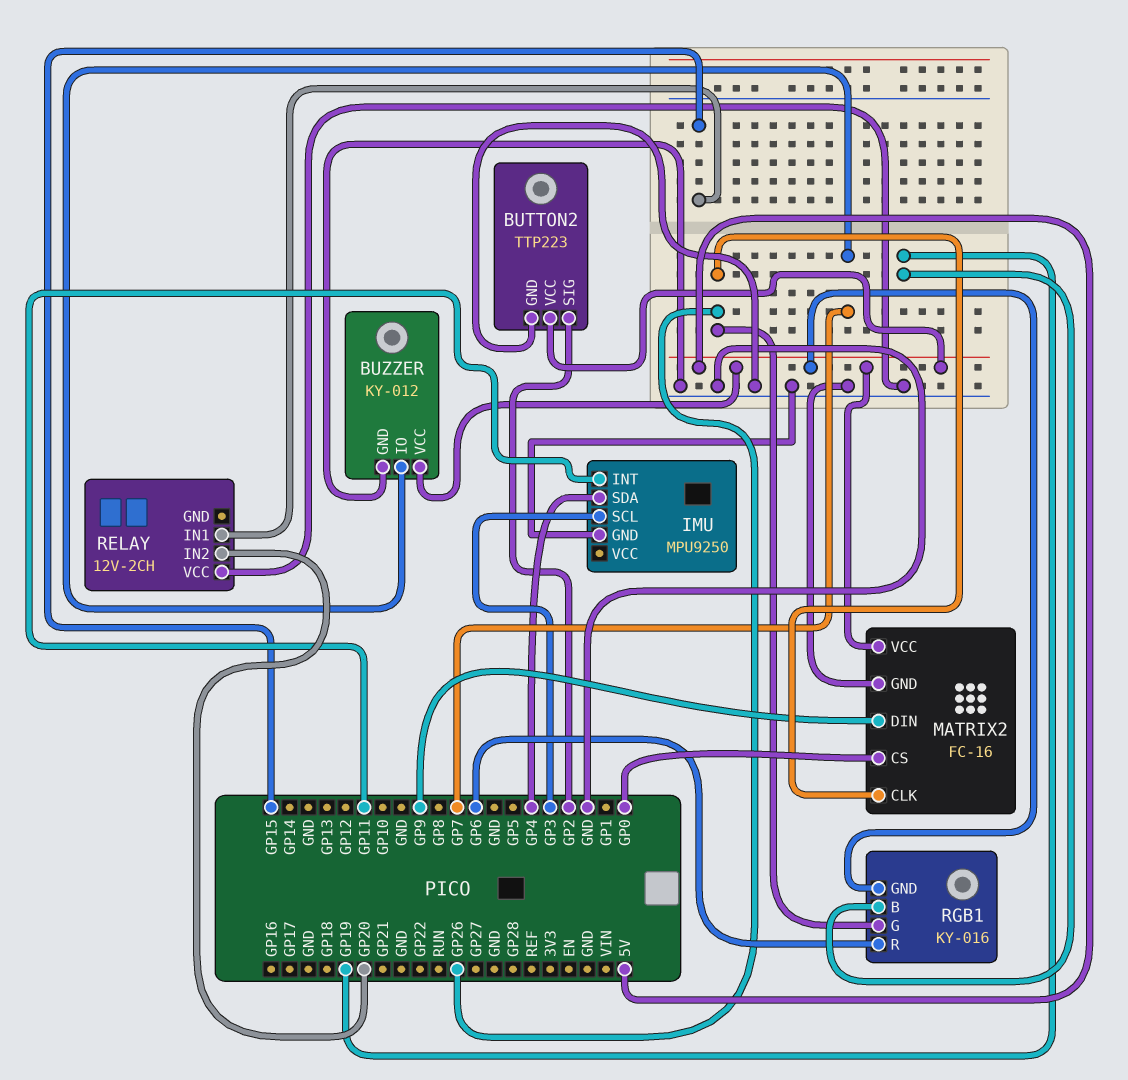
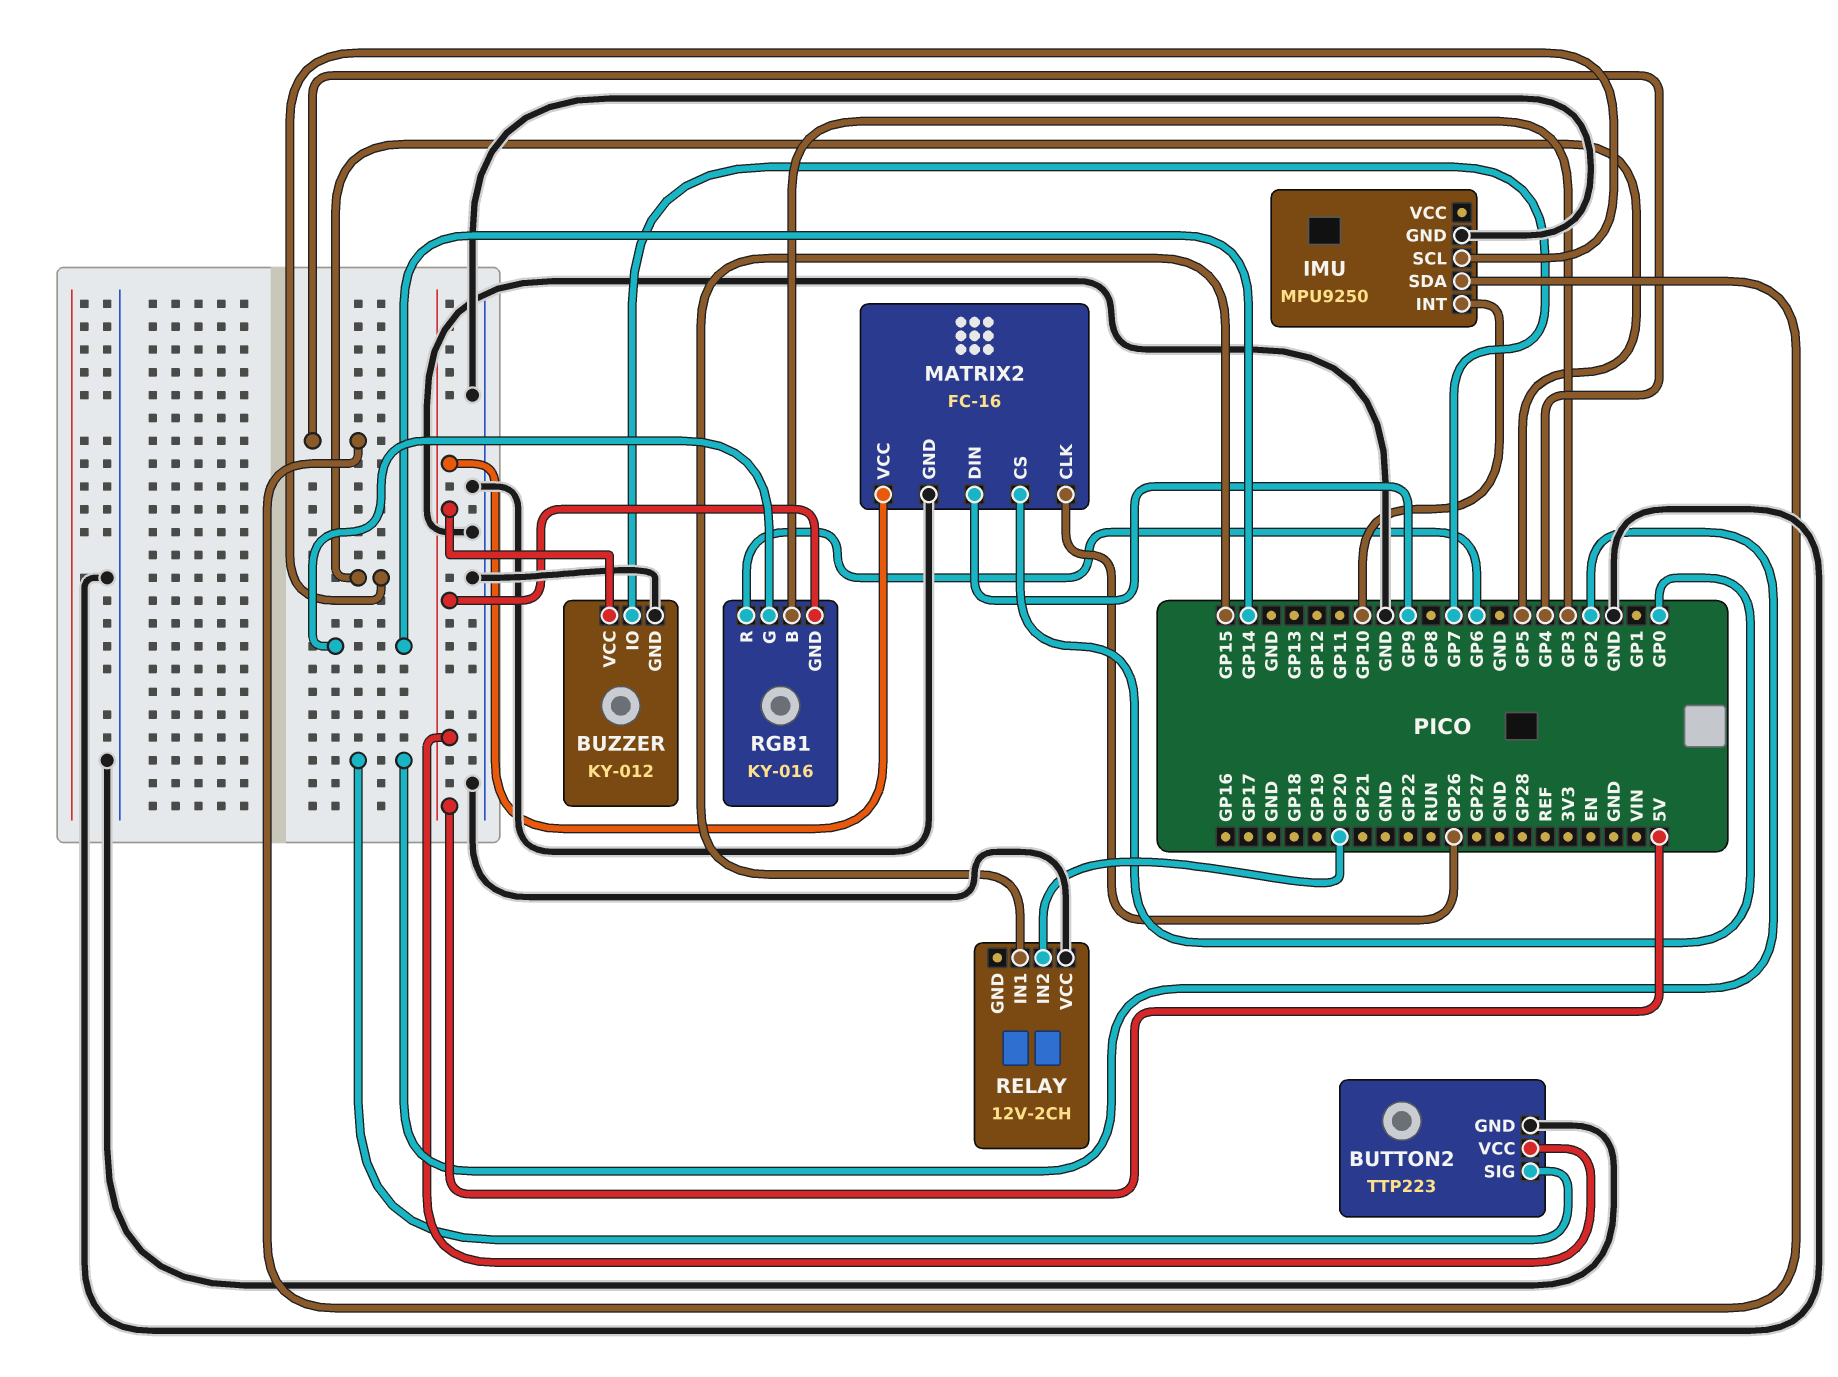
IMU pin INT: GP11 -> GP10
IMU pin SCL: GP3 -> GP5
RGB1 pin B: GP19 -> GP3
RGB1 pin G: GP26 -> GP14

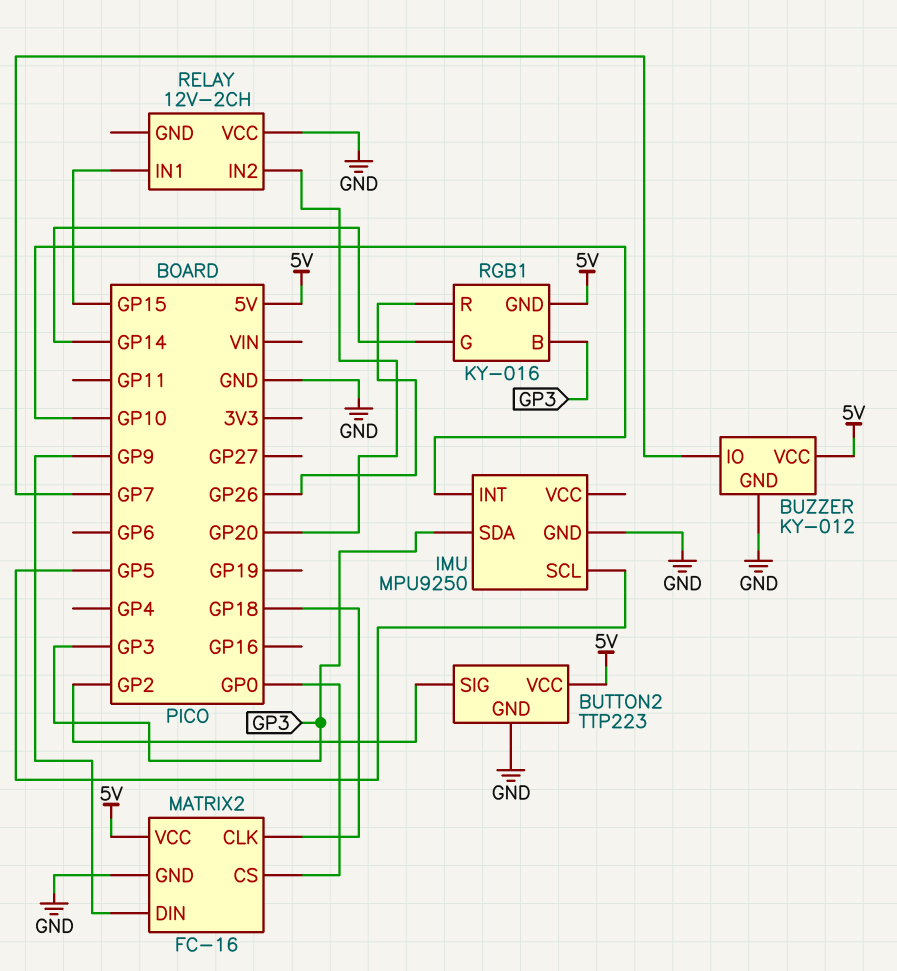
IMU pin SDA: GP4 -> GP3
MATRIX2 pin CLK: GP26 -> GP18
RGB1 pin R: GP6 -> GP26

